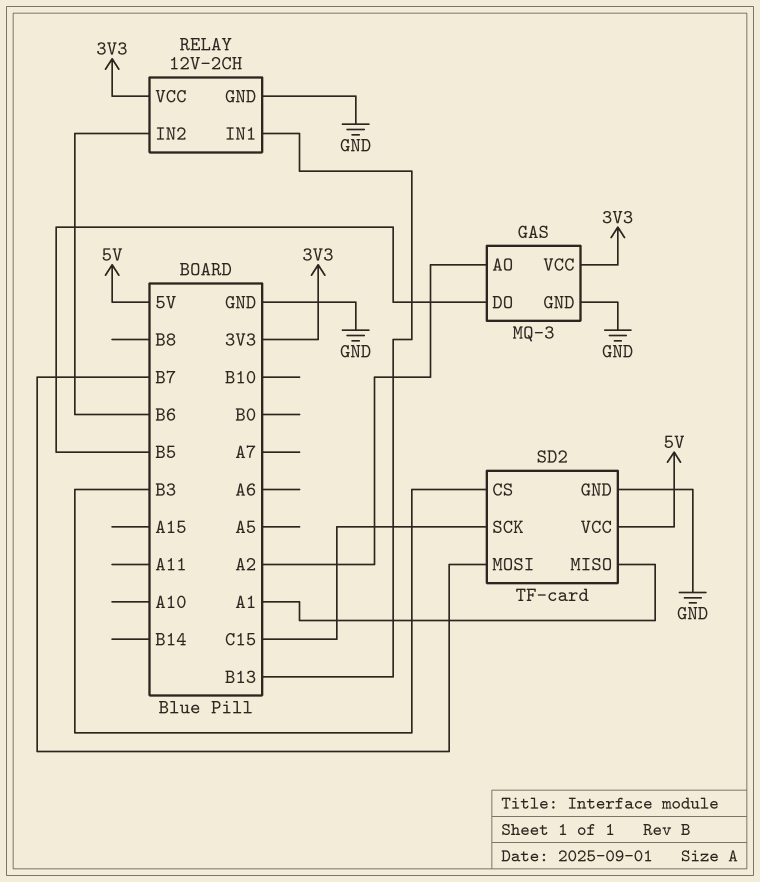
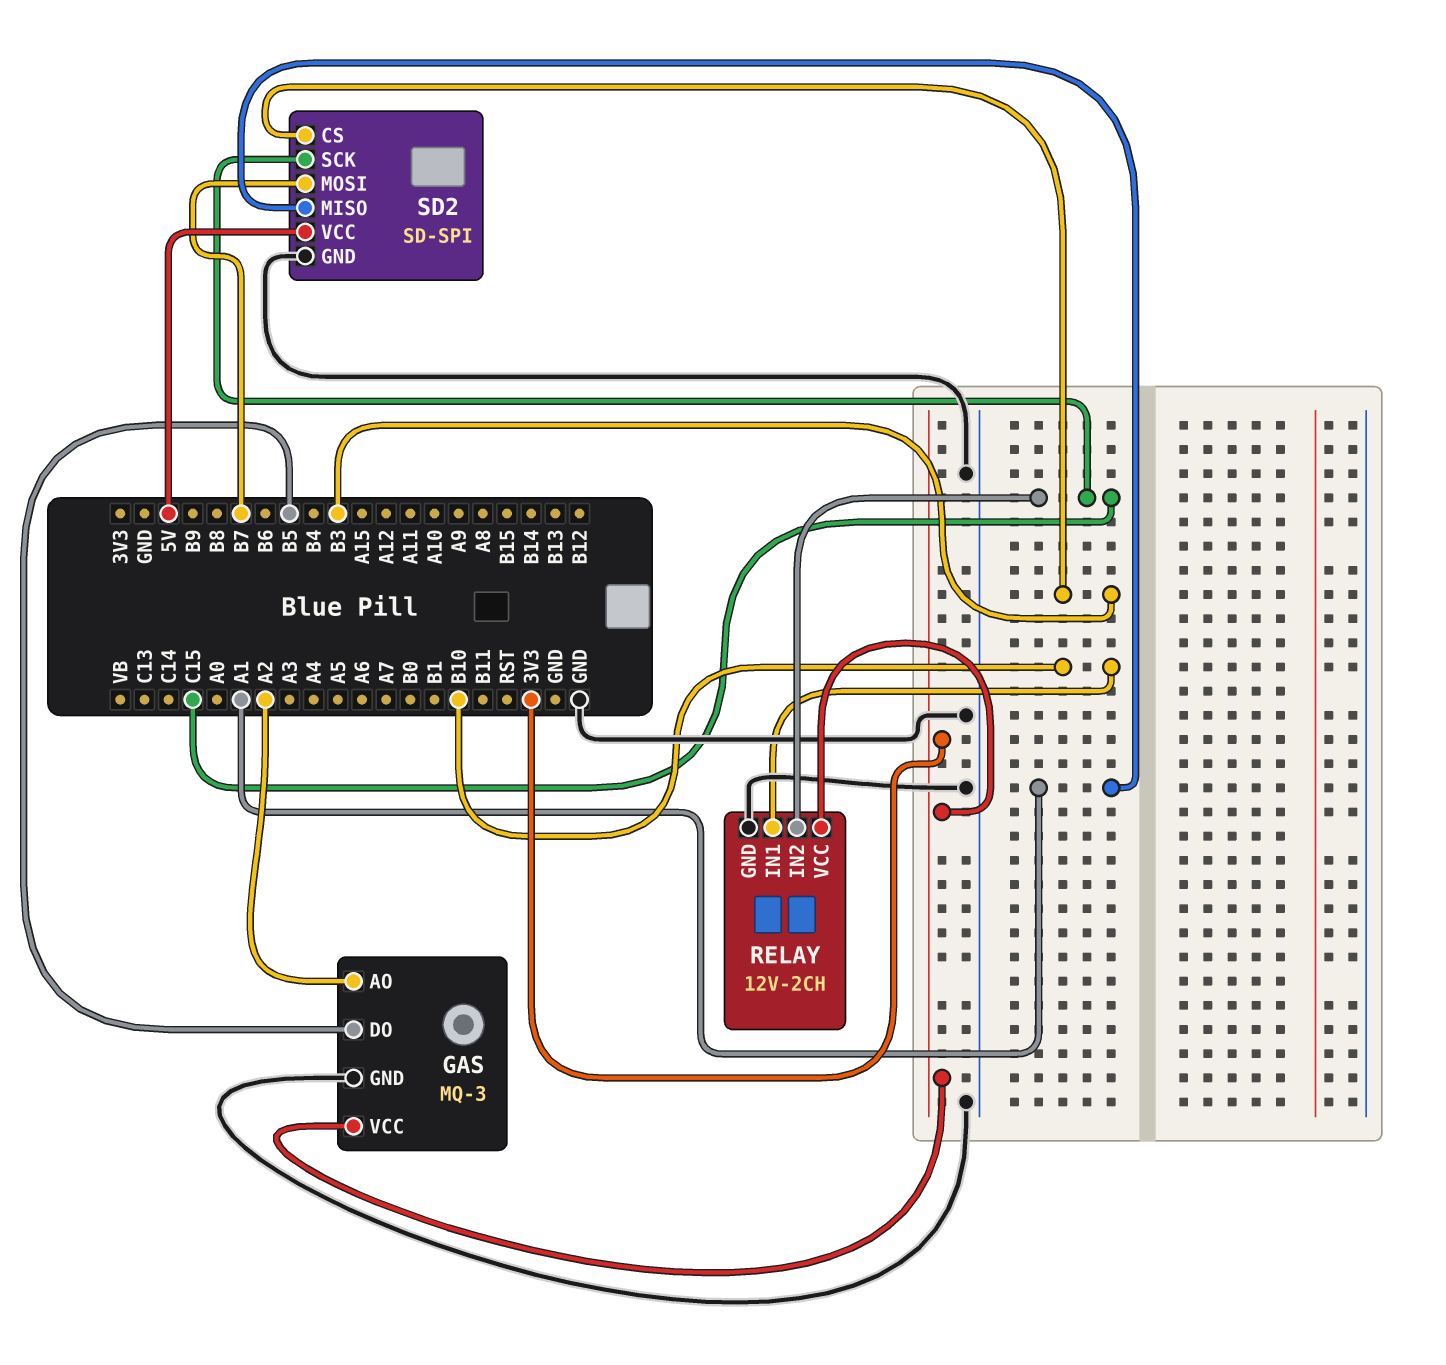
RELAY pin IN1: B13 -> B10
RELAY pin IN2: B6 -> C15
SD2: TF-card -> SD-SPI

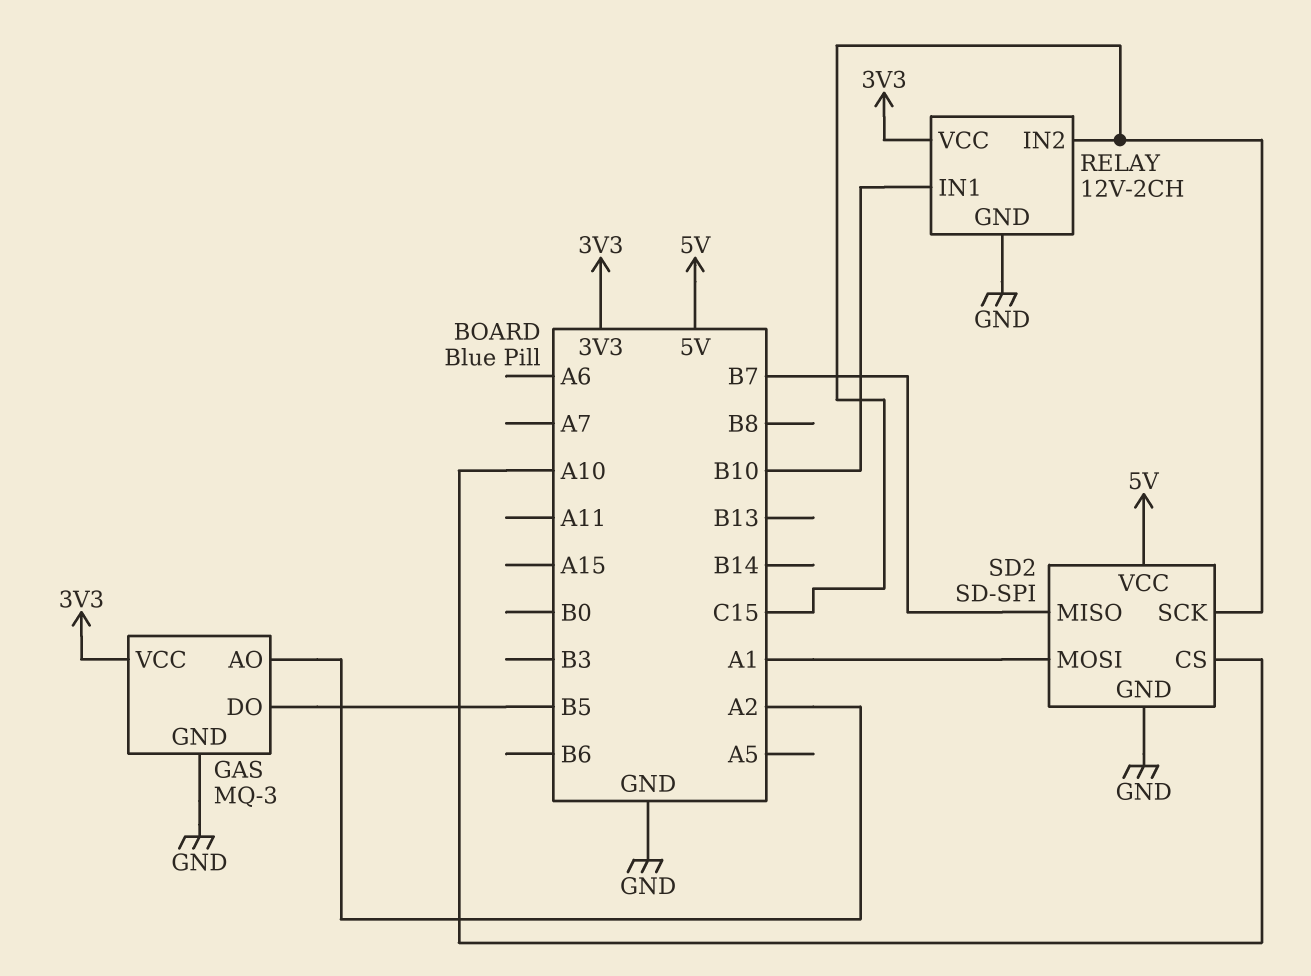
SD2 pin CS: B3 -> A10
SD2 pin MISO: A1 -> B7
SD2 pin MOSI: B7 -> A1

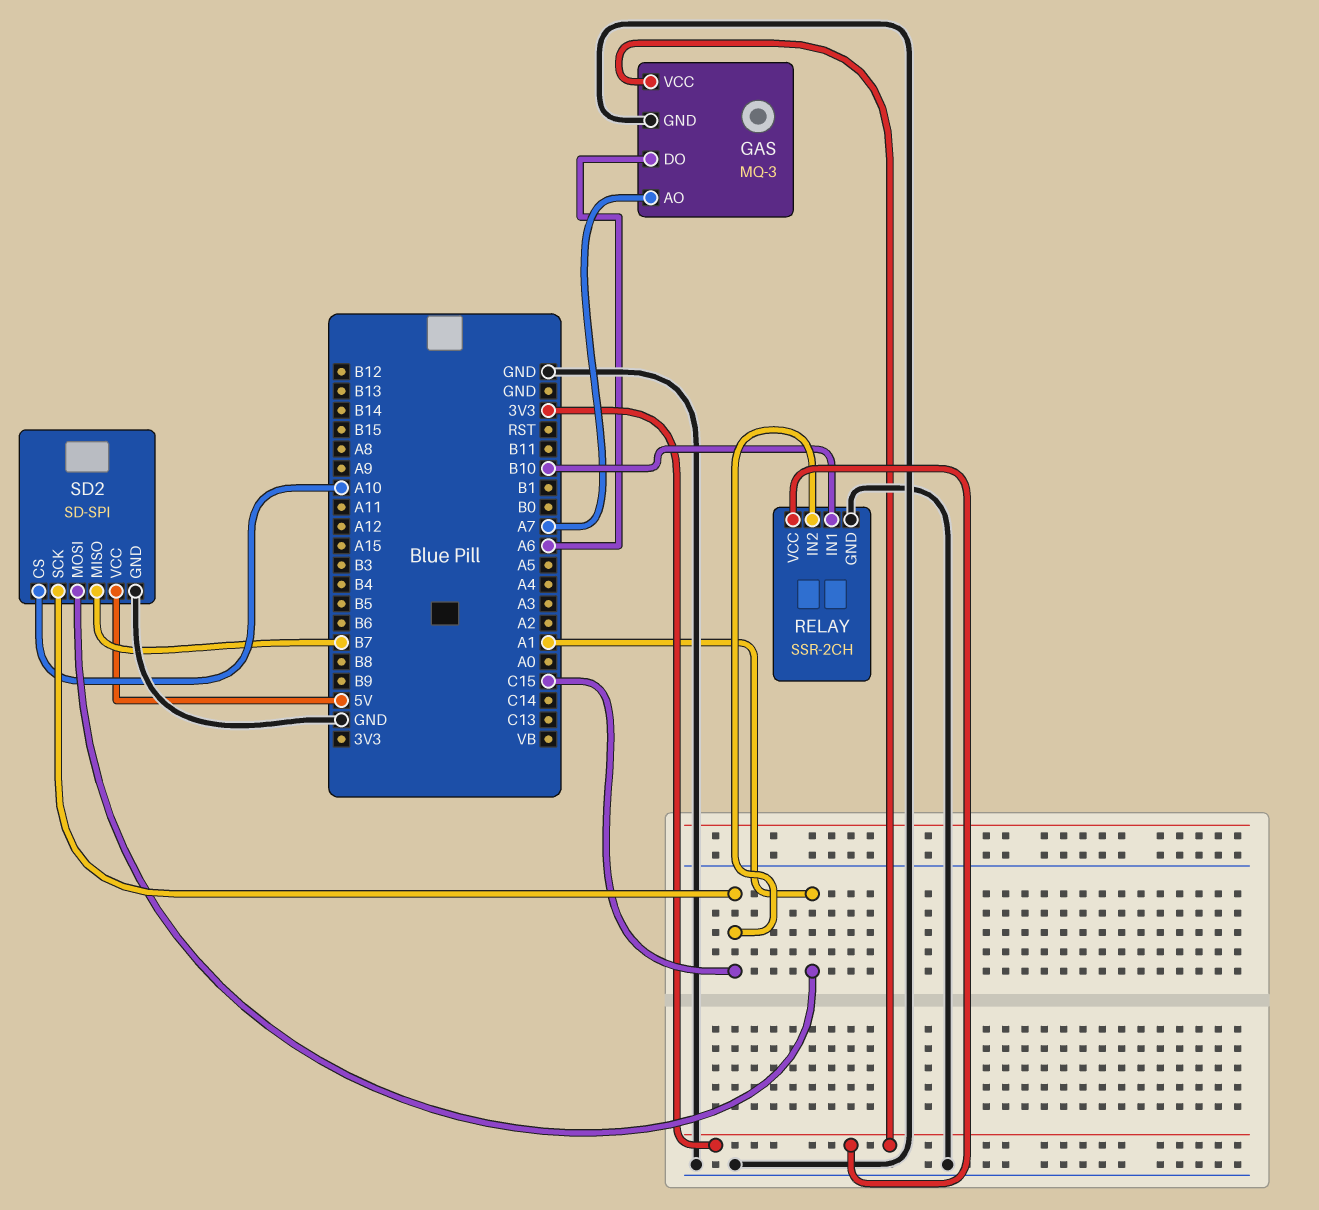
GAS pin AO: A2 -> A7
GAS pin DO: B5 -> A6
RELAY: 12V-2CH -> SSR-2CH

